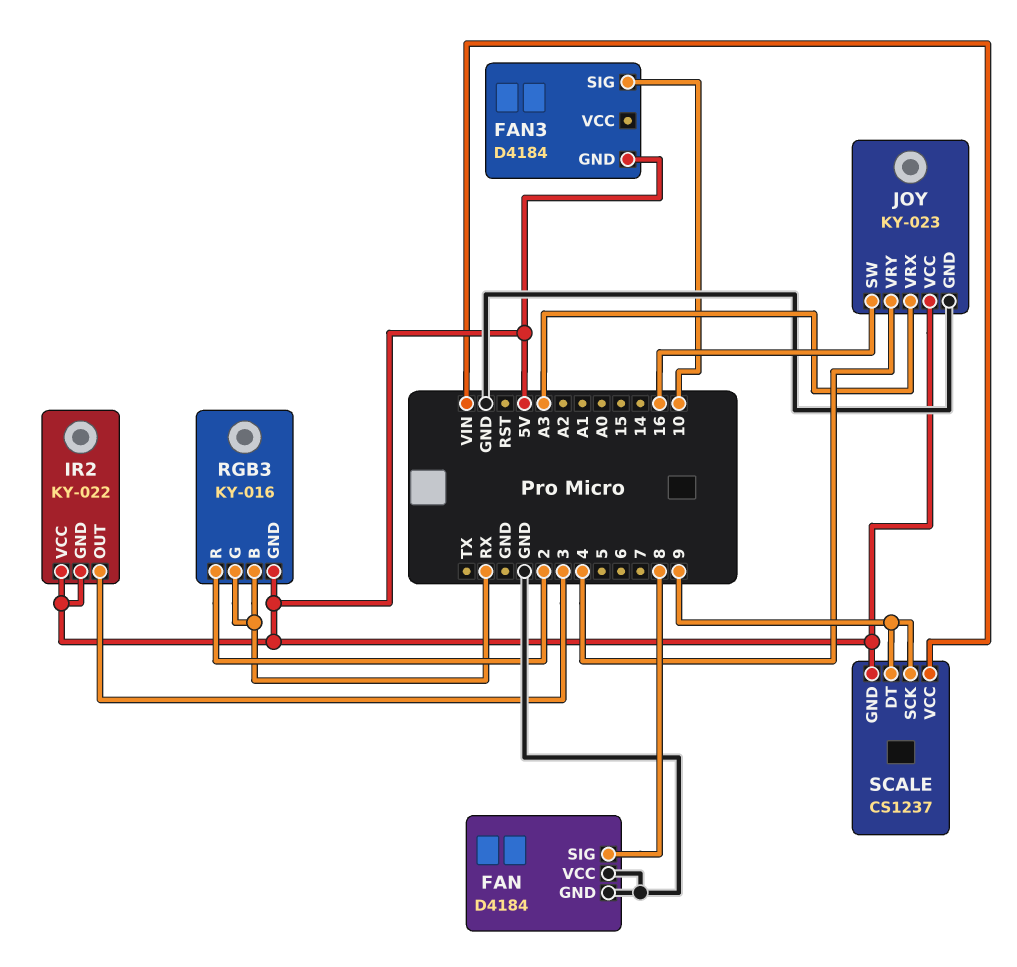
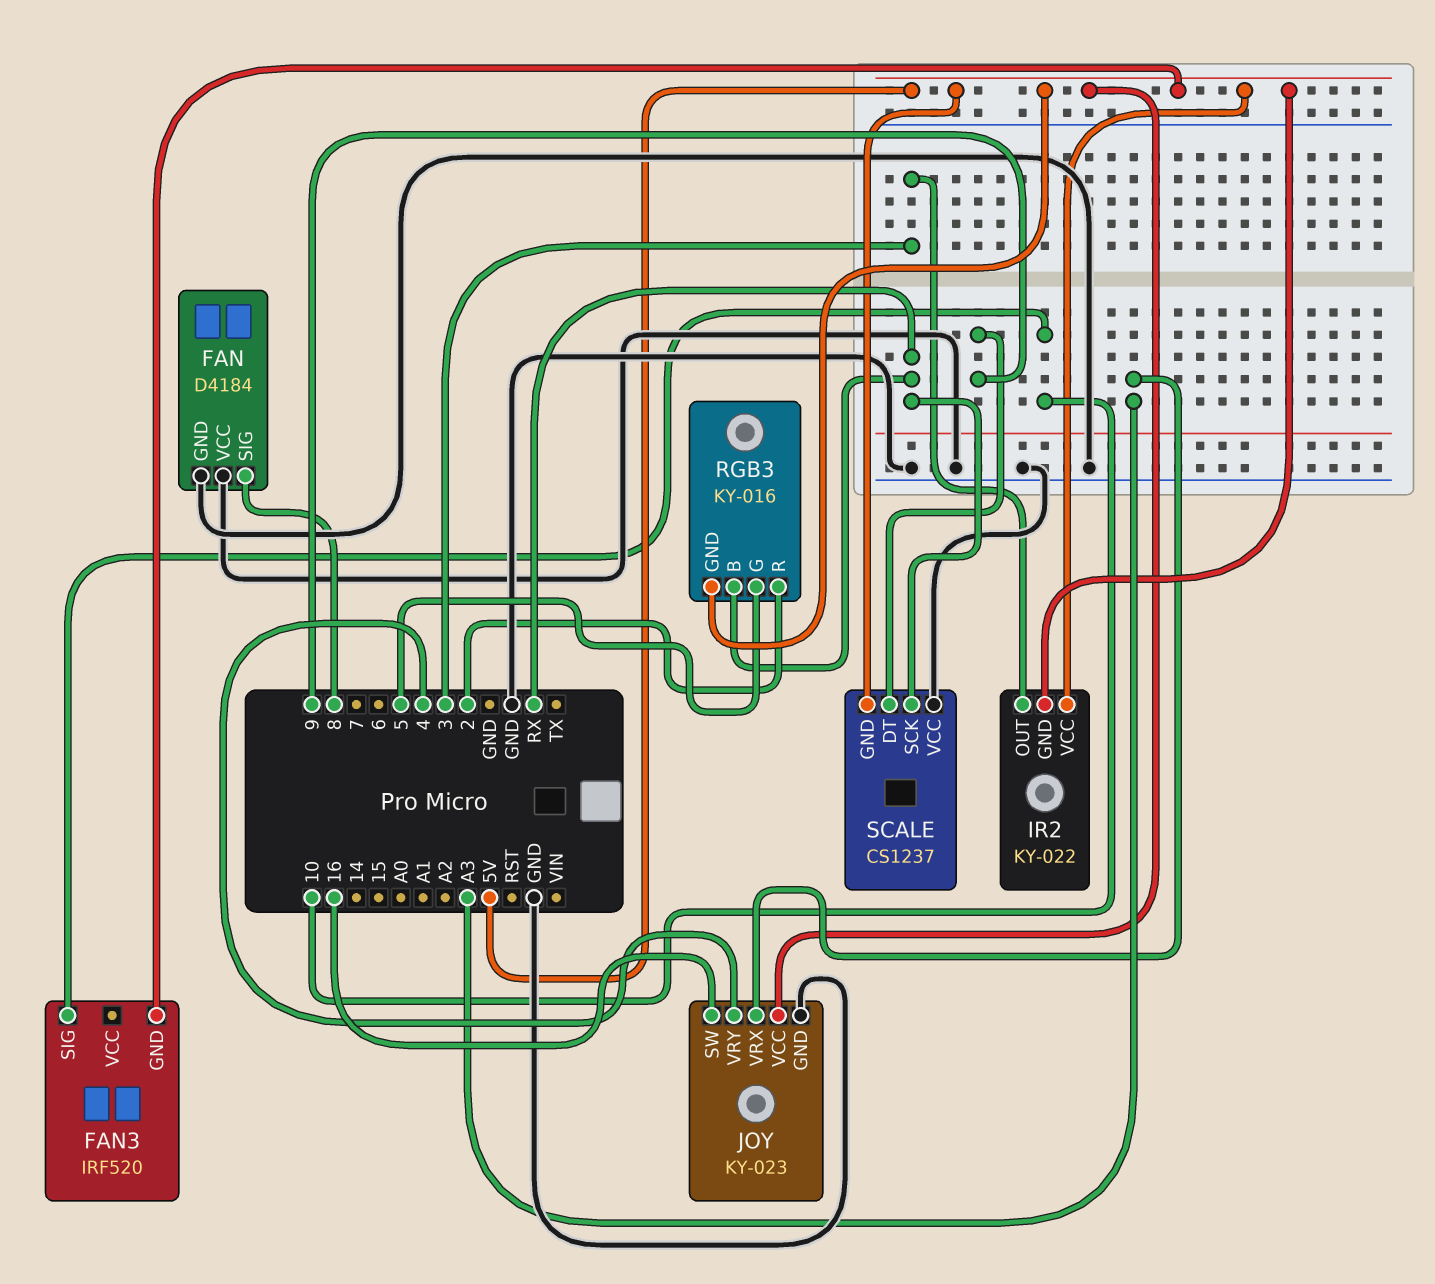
FAN3: D4184 -> IRF520
RGB3 pin G: RX -> 5
SCALE pin SCK: 9 -> RX
SCALE pin VCC: VIN -> GND

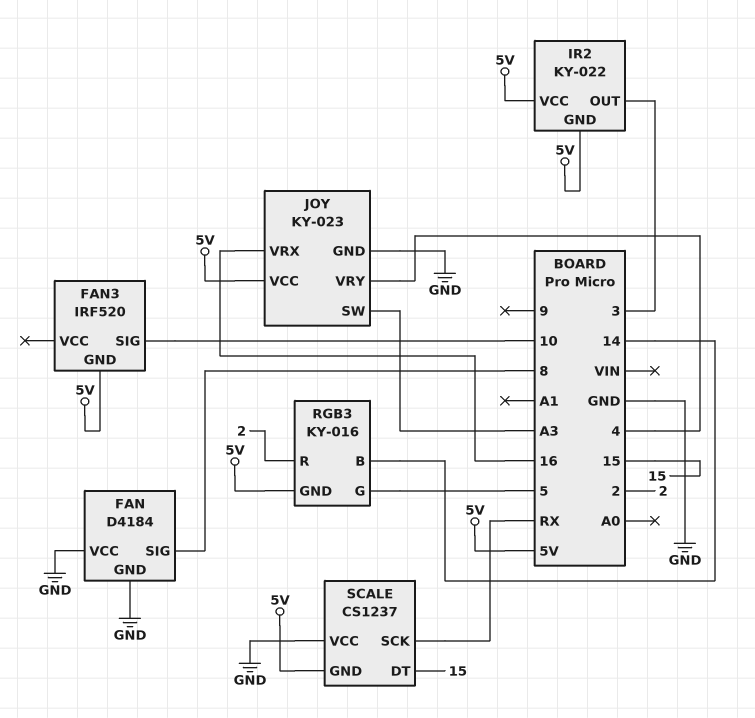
JOY pin SW: 16 -> A3
JOY pin VRX: A3 -> 16
RGB3 pin B: RX -> 14
SCALE pin DT: 9 -> 15

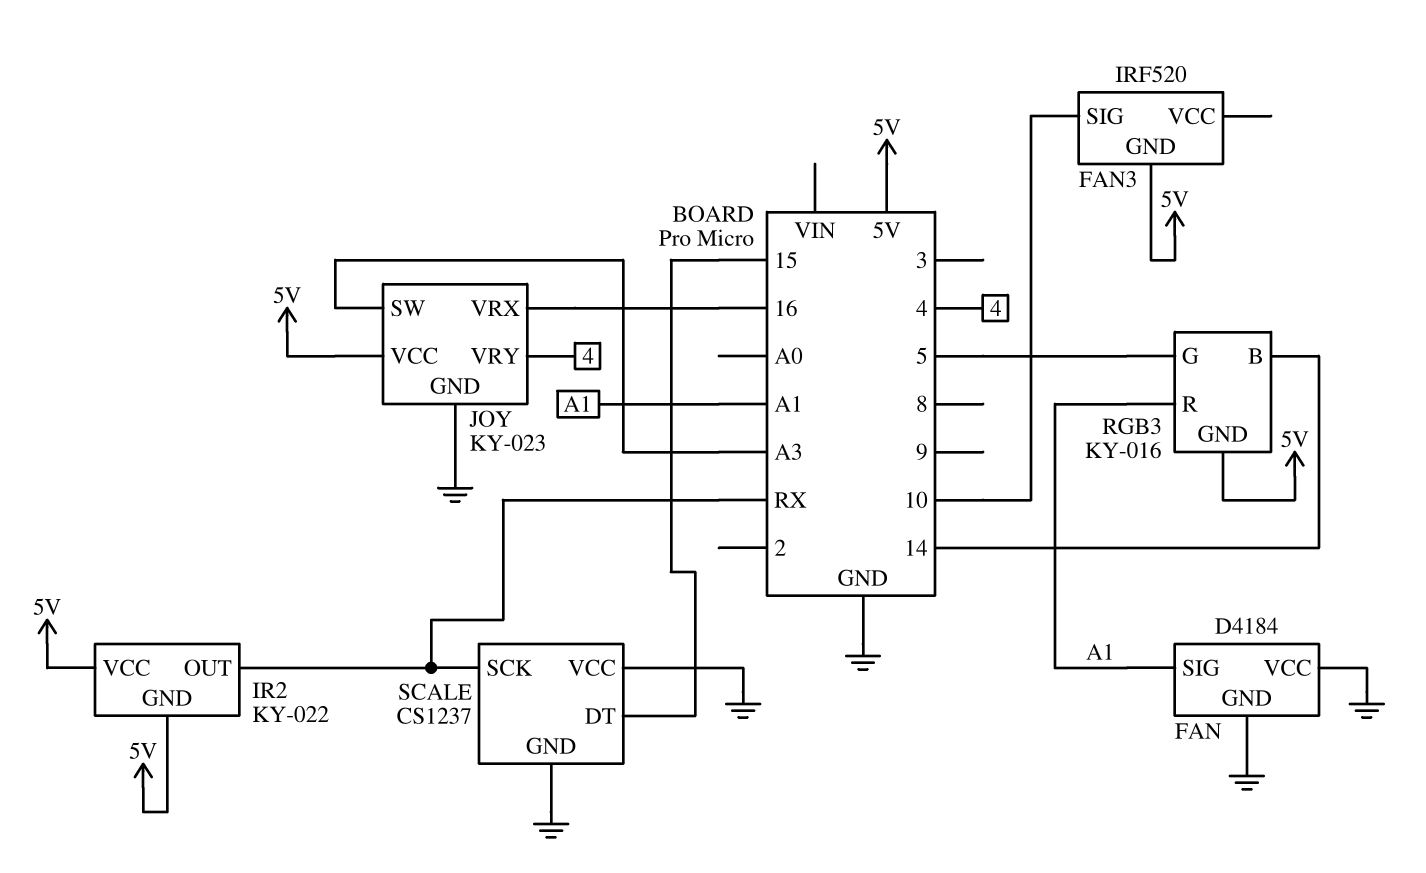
FAN pin SIG: 8 -> A1
IR2 pin OUT: 3 -> RX
RGB3 pin R: 2 -> A1
SCALE pin GND: 5V -> GND

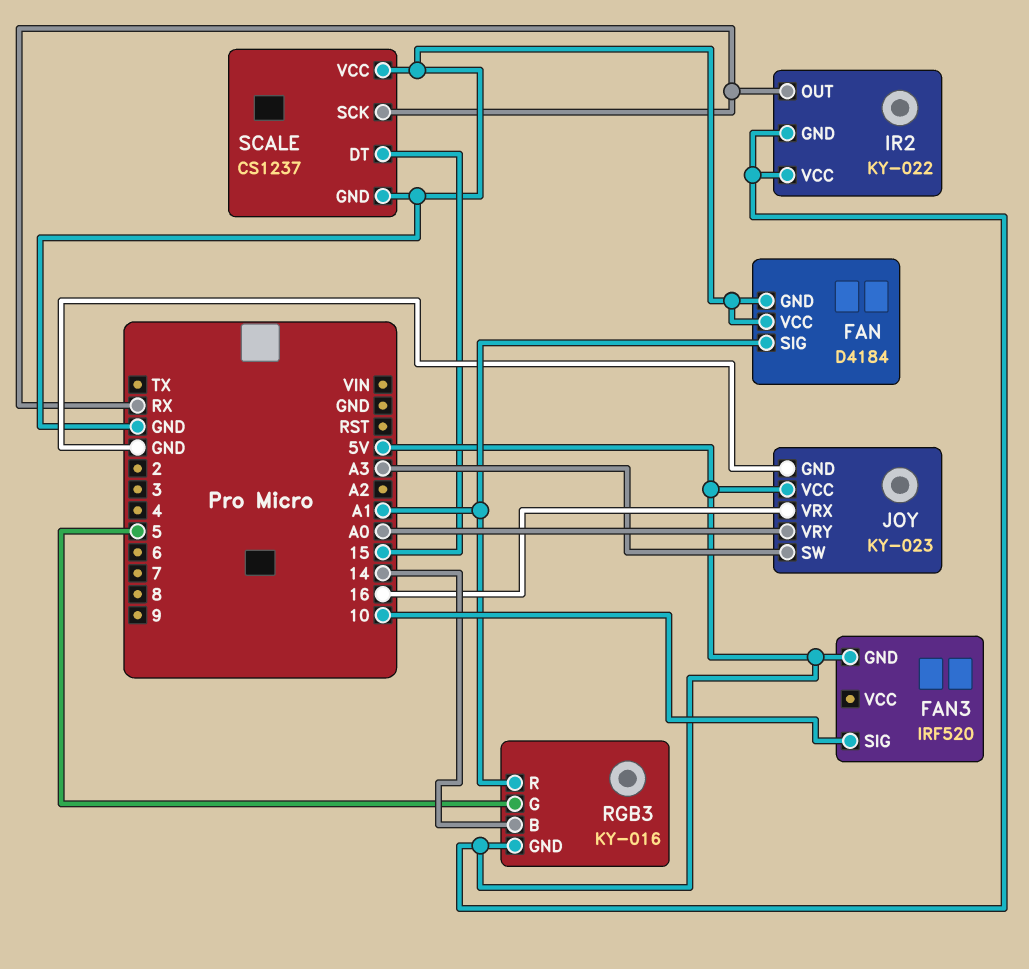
JOY pin VRY: 4 -> A0

